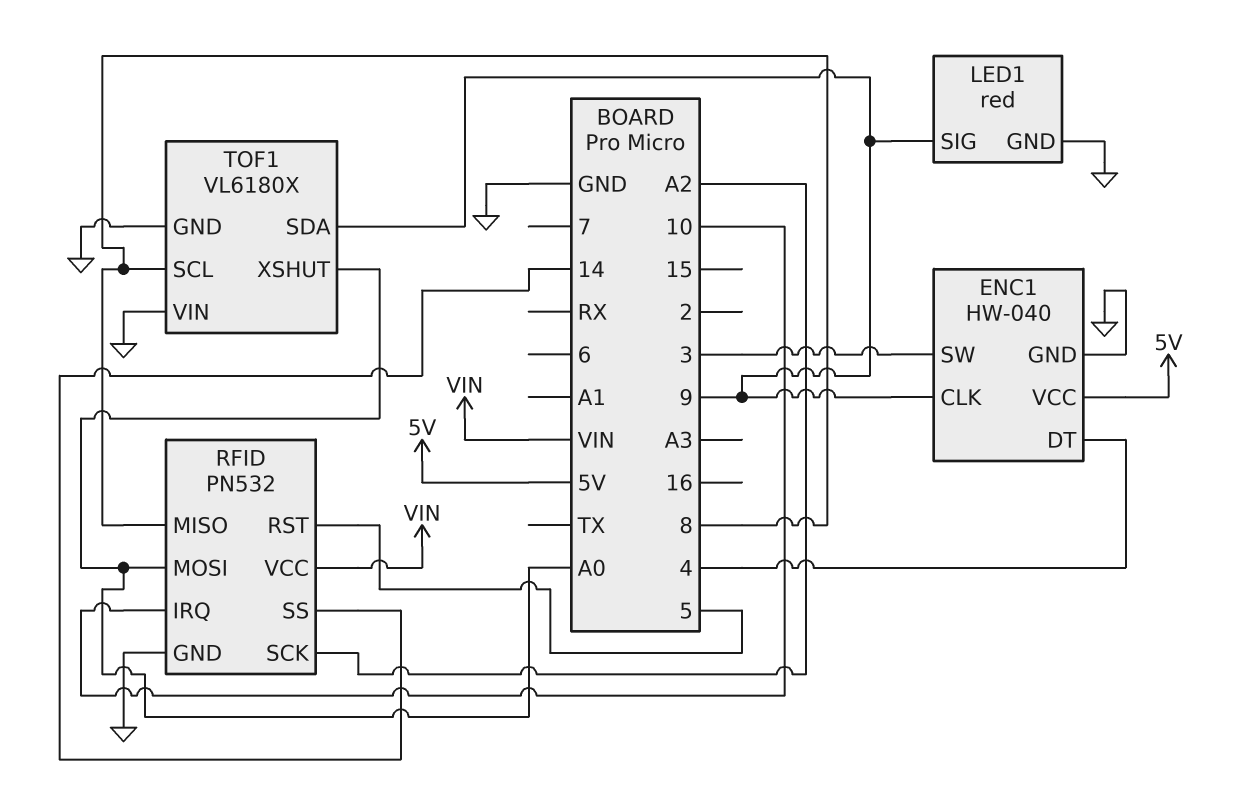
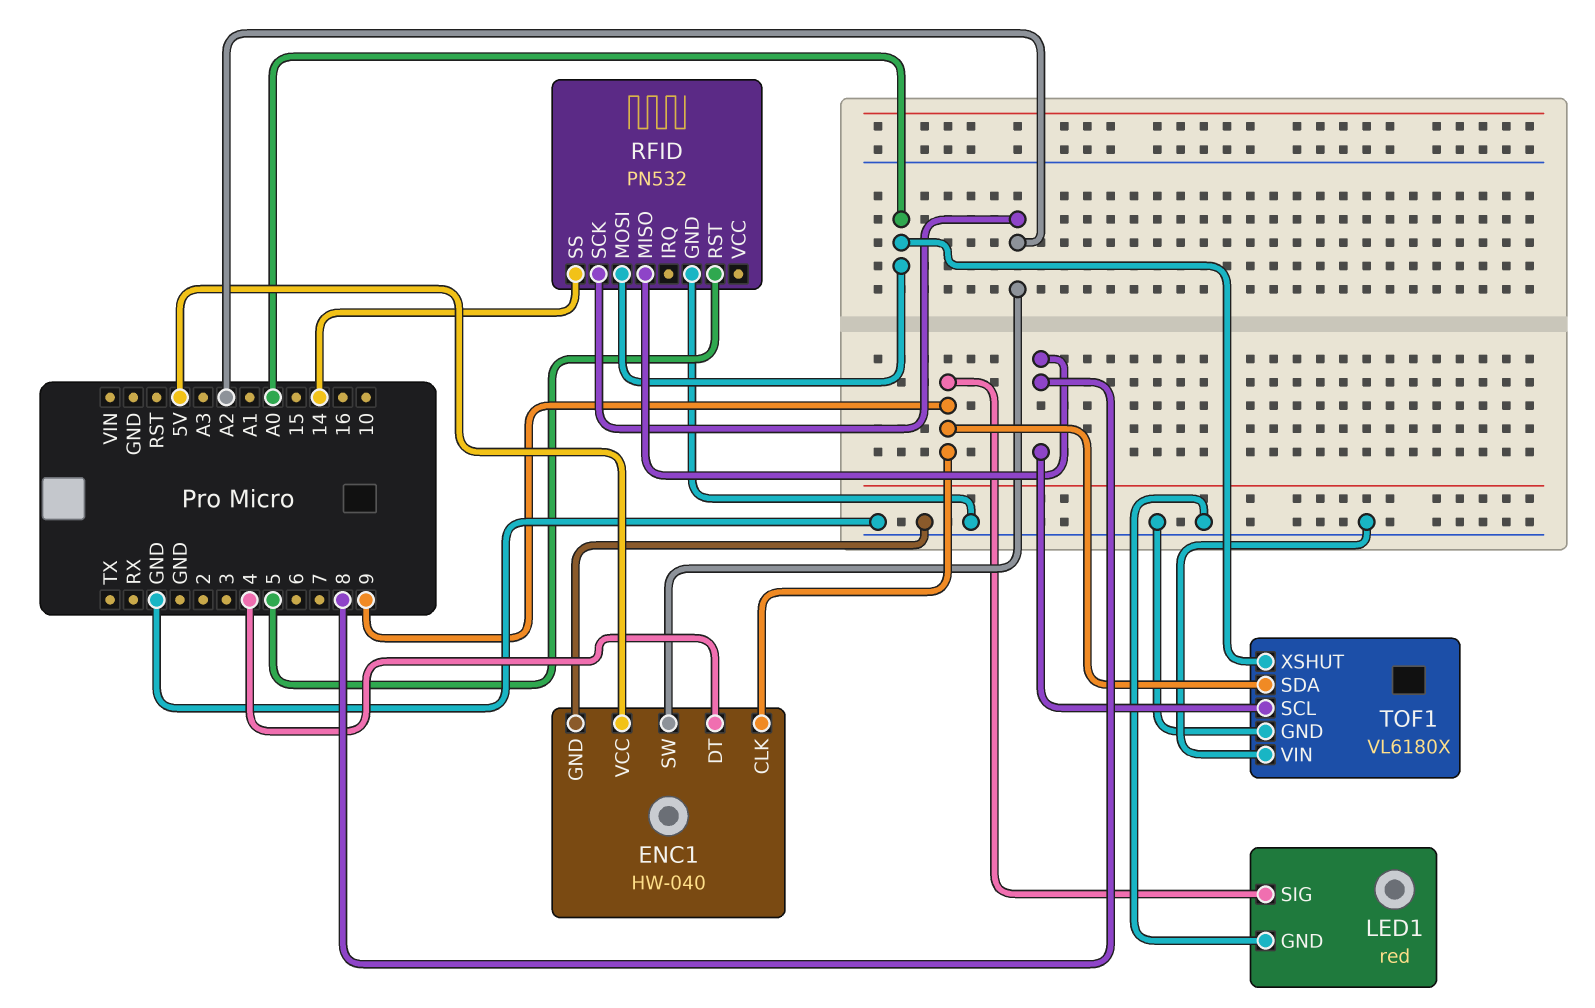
ENC1 pin SW: 3 -> A2
RFID pin IRQ: 10 -> none
RFID pin VCC: VIN -> none

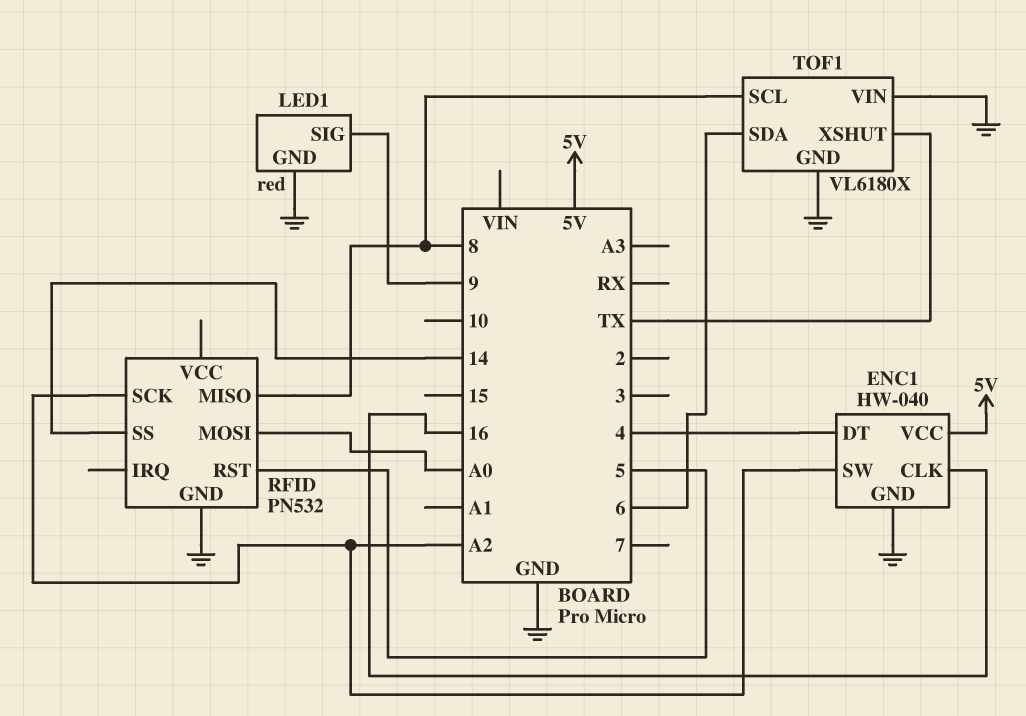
ENC1 pin CLK: 9 -> 16
TOF1 pin SDA: 9 -> 6
TOF1 pin XSHUT: A0 -> TX

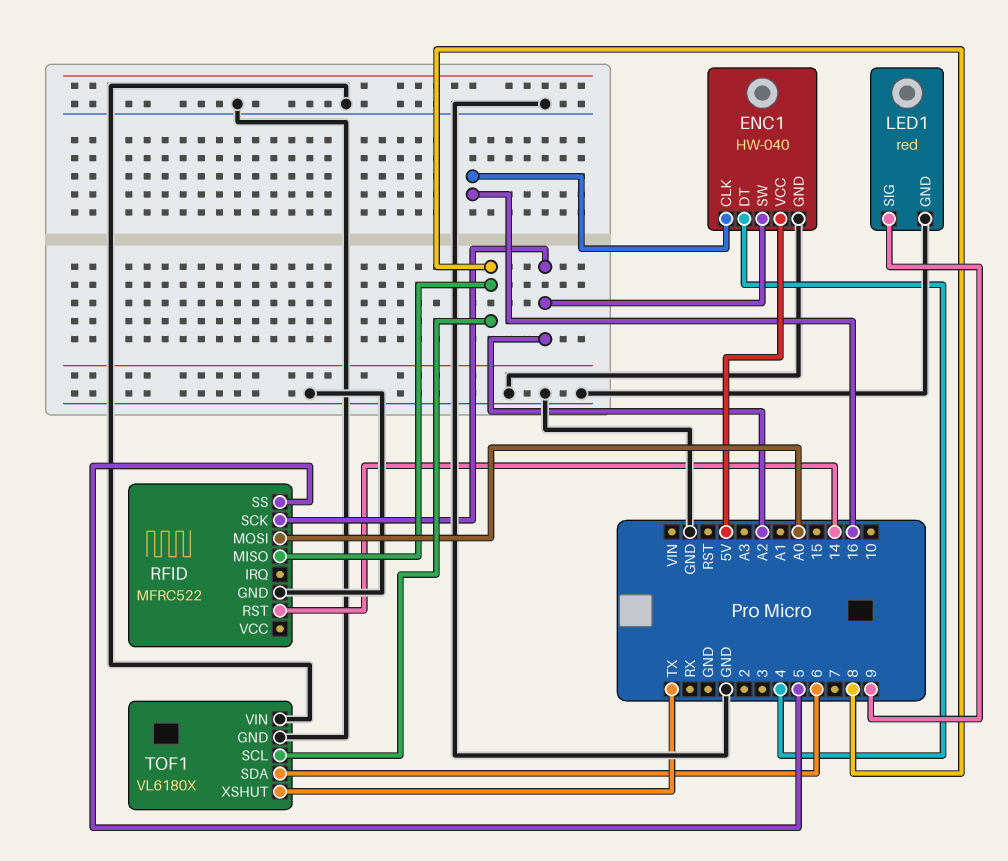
RFID: PN532 -> MFRC522
RFID pin RST: 5 -> 14
RFID pin SS: 14 -> 5

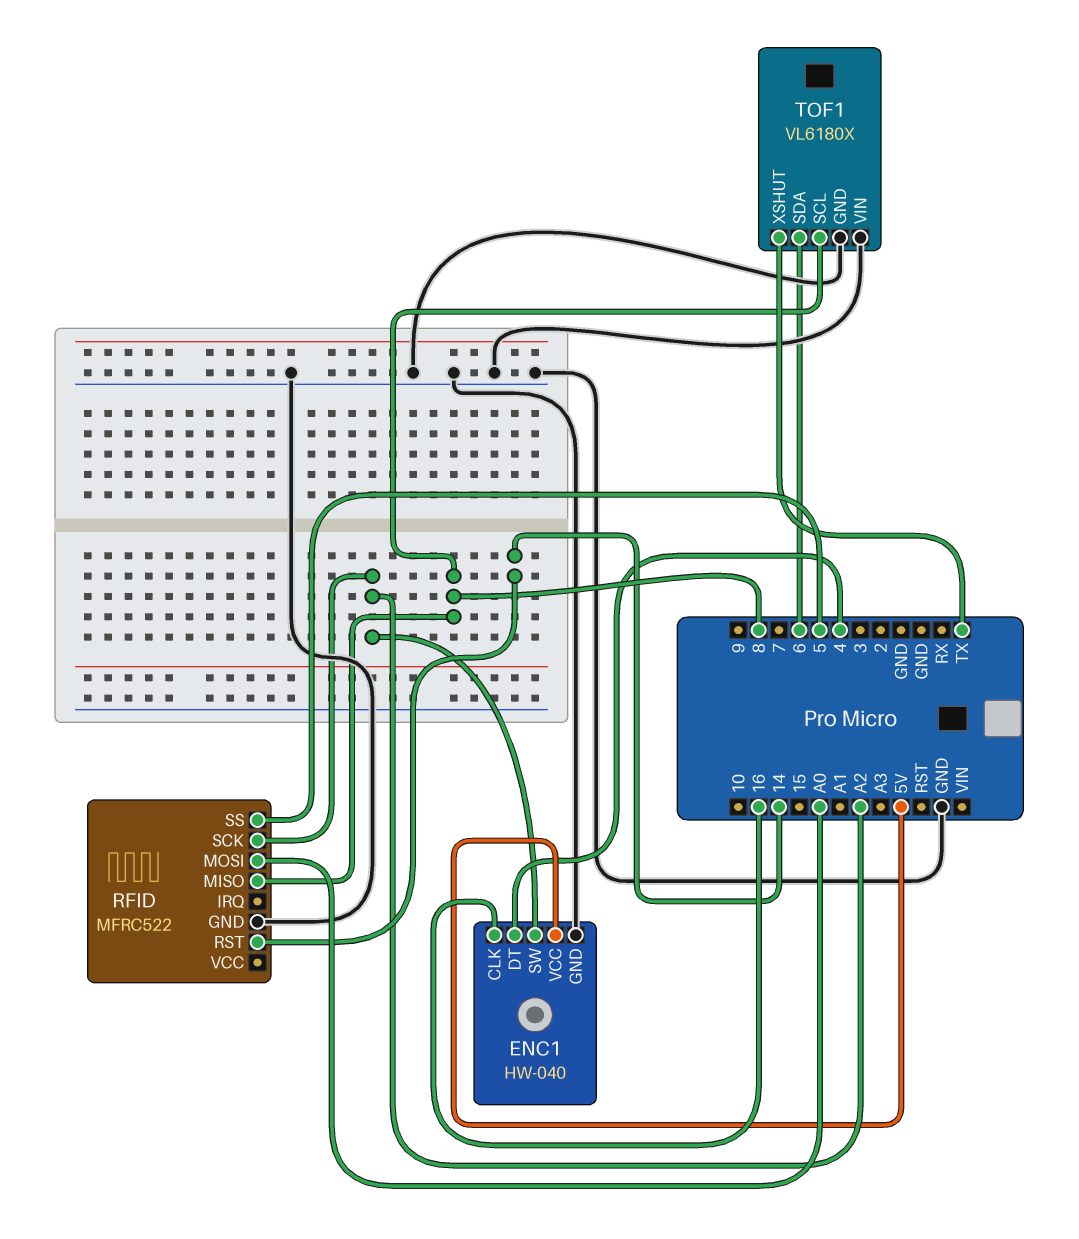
LED1: red -> none
LED1 pin GND: GND -> none
LED1 pin SIG: 9 -> none

